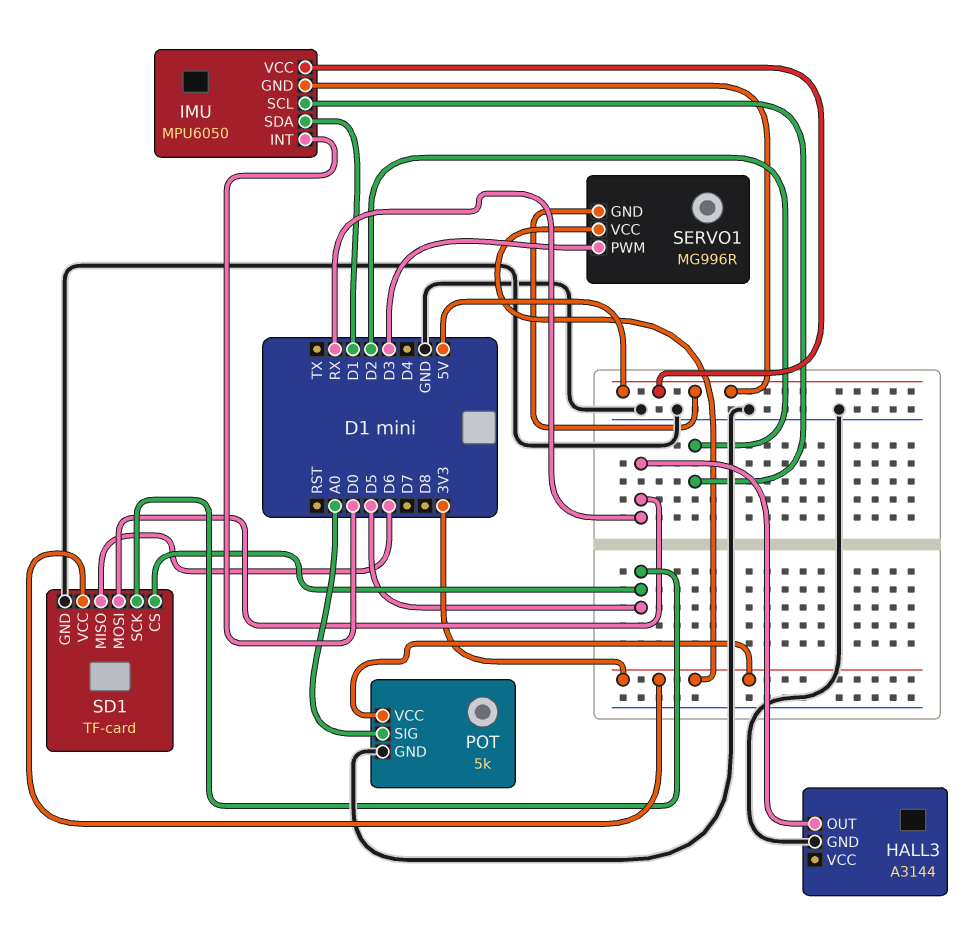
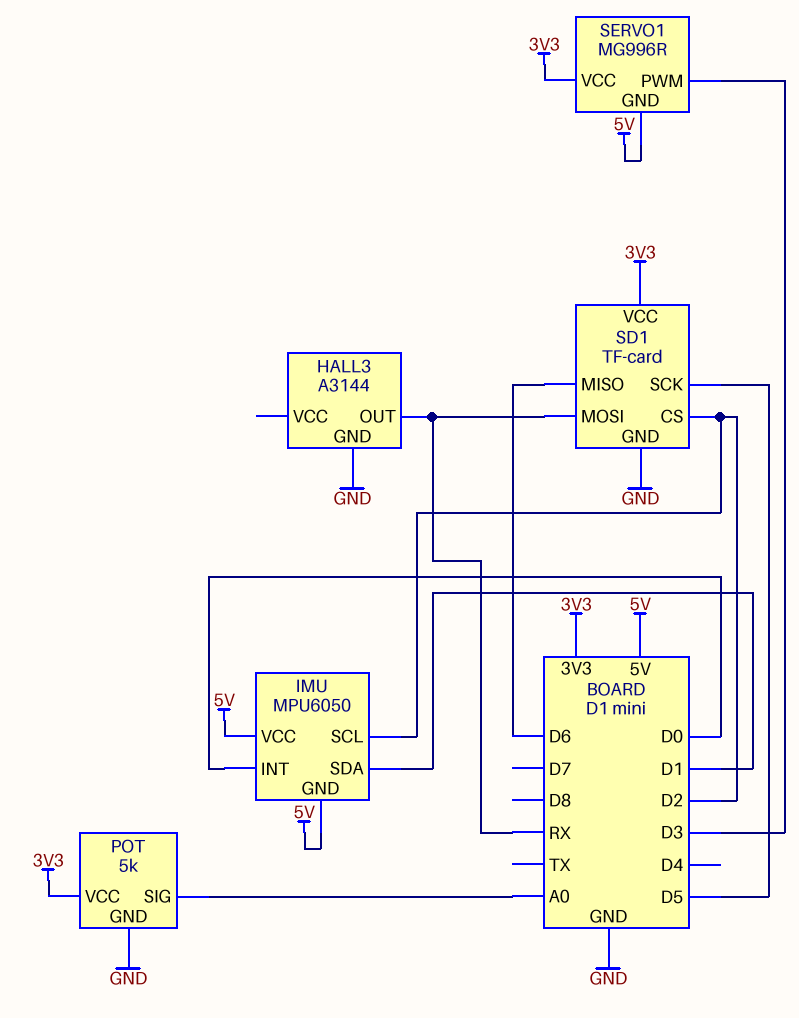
SD1 pin CS: D5 -> D2

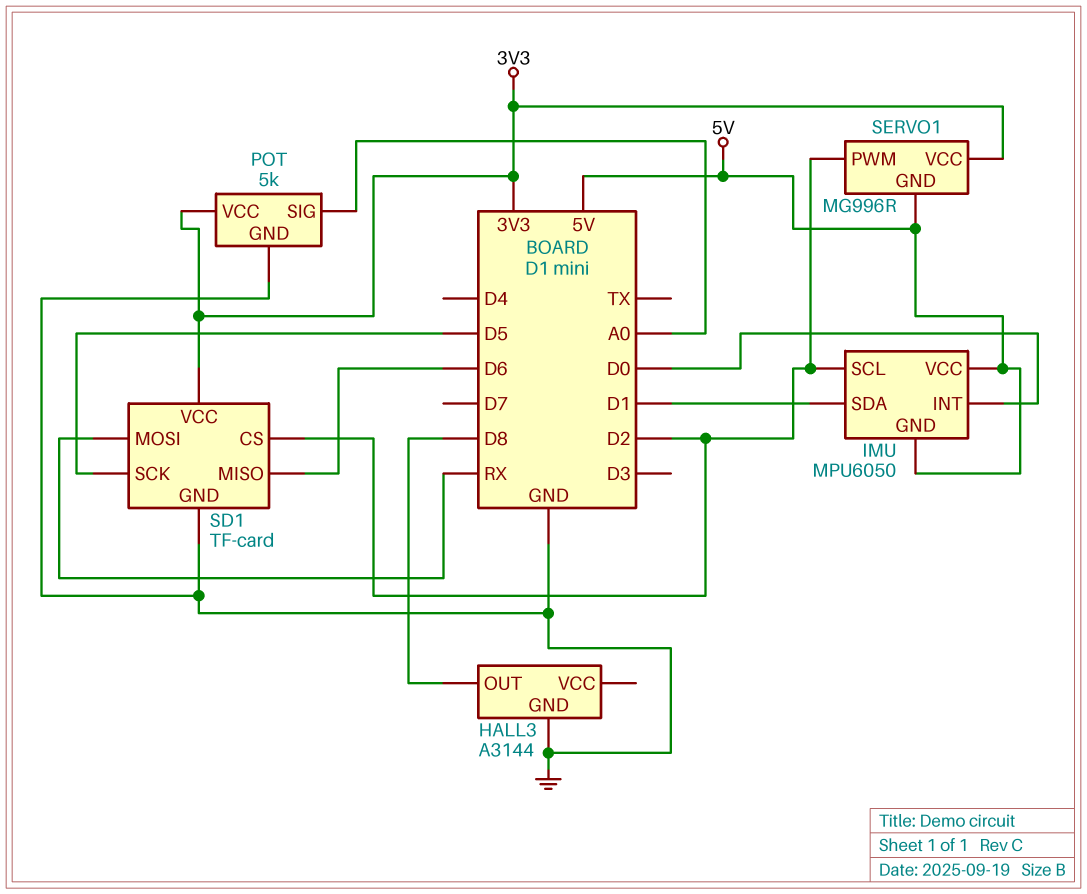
HALL3 pin OUT: RX -> D8
SERVO1 pin PWM: D3 -> D2

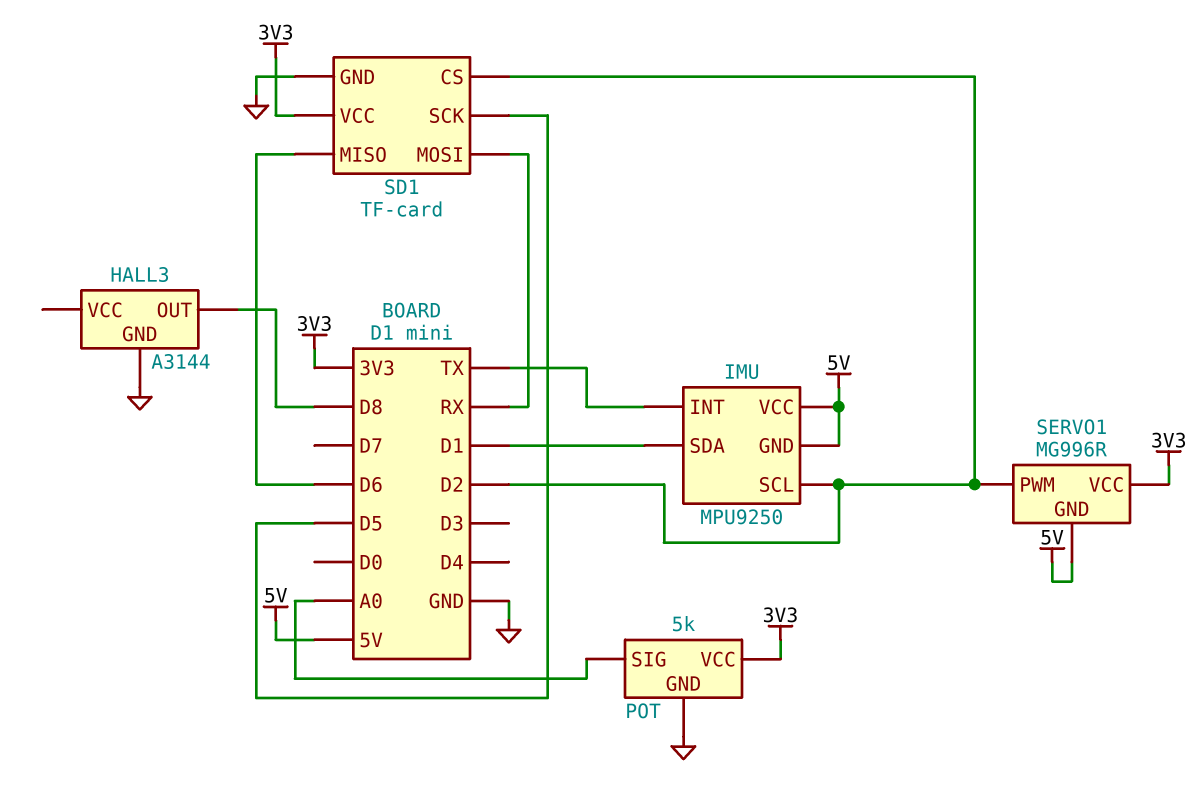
IMU: MPU6050 -> MPU9250
IMU pin INT: D0 -> TX

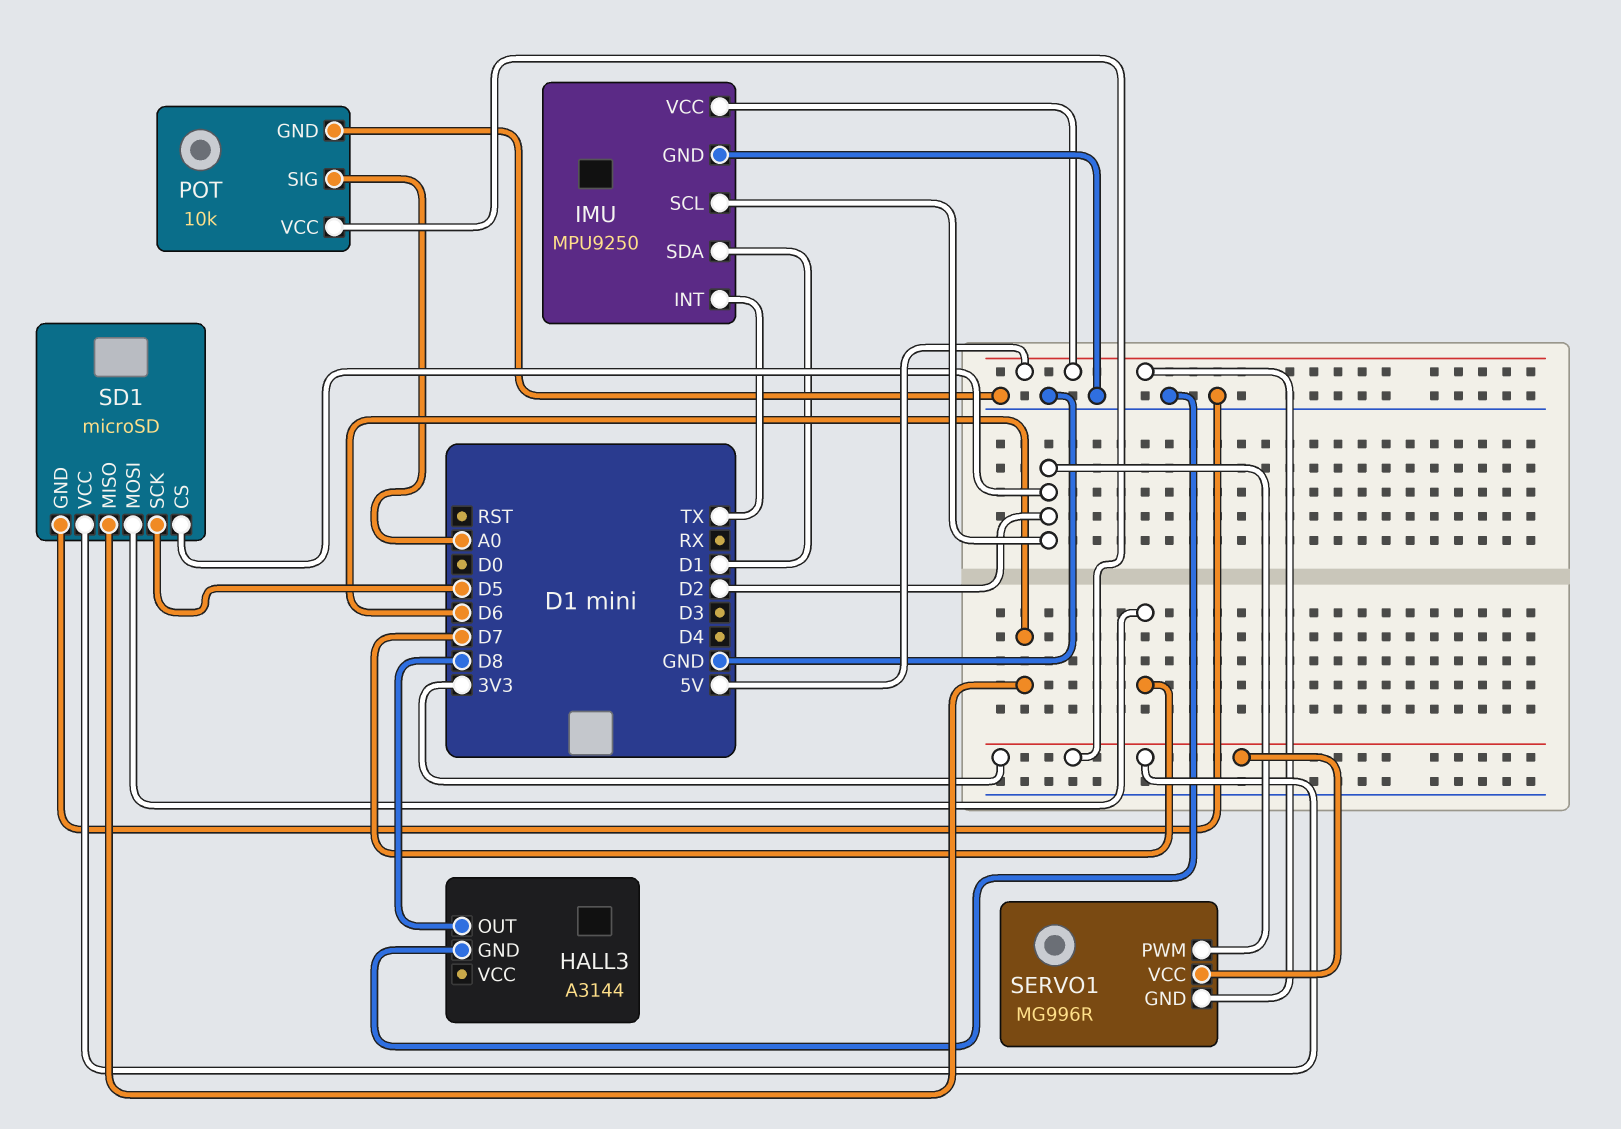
IMU pin GND: 5V -> GND
POT: 5k -> 10k
SD1: TF-card -> microSD
SD1 pin MOSI: RX -> D7

